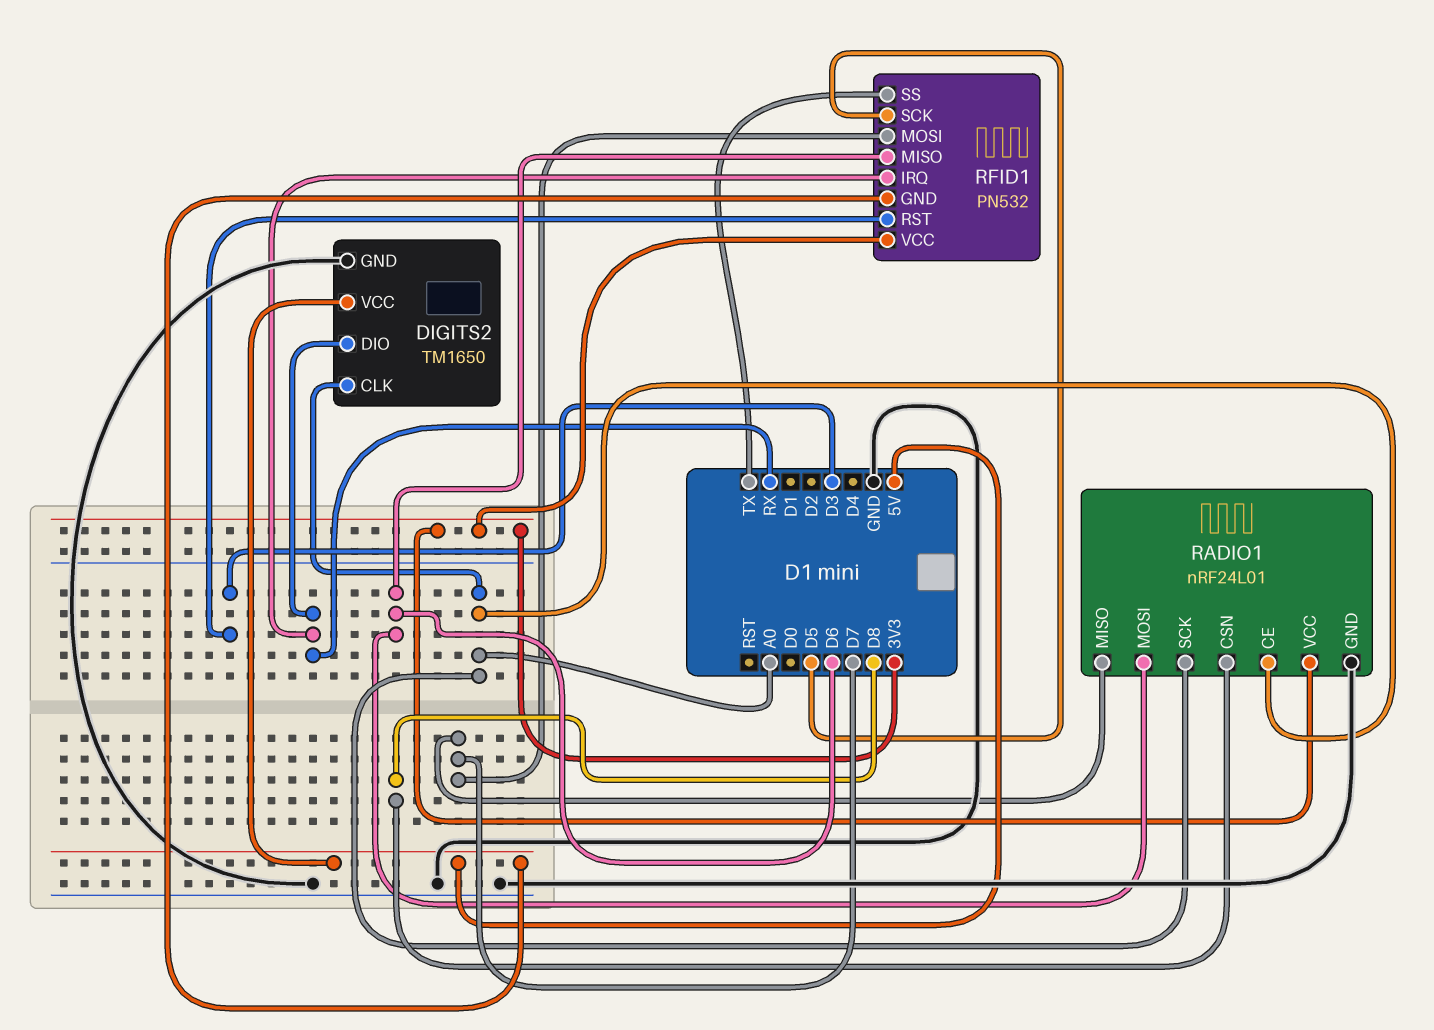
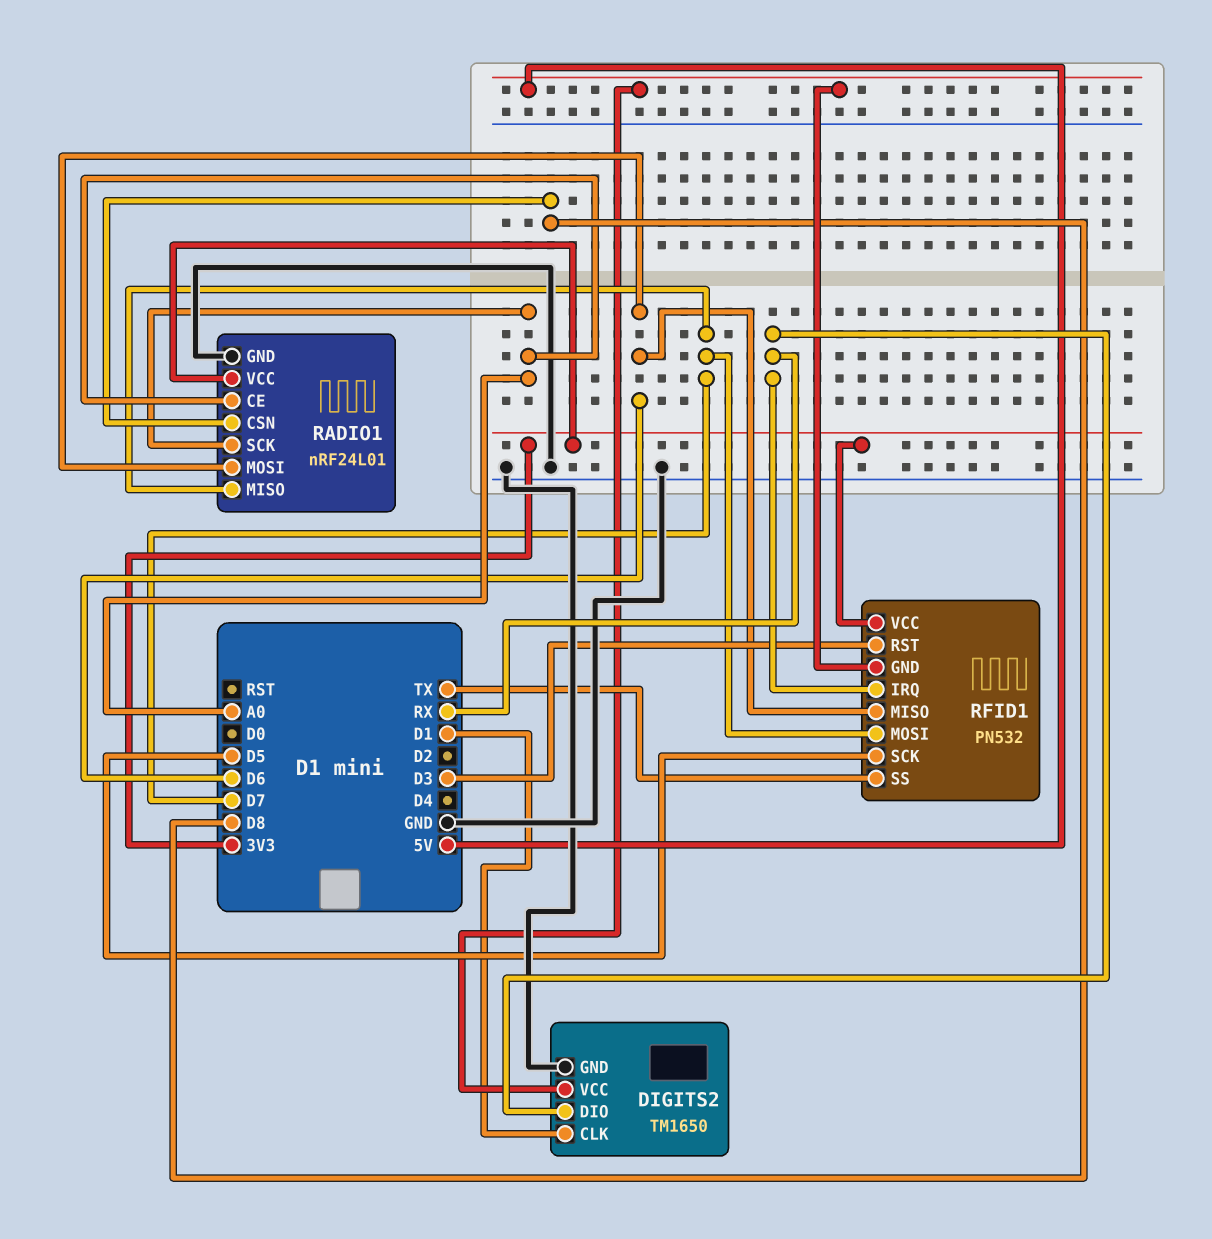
DIGITS2 pin CLK: A0 -> D1

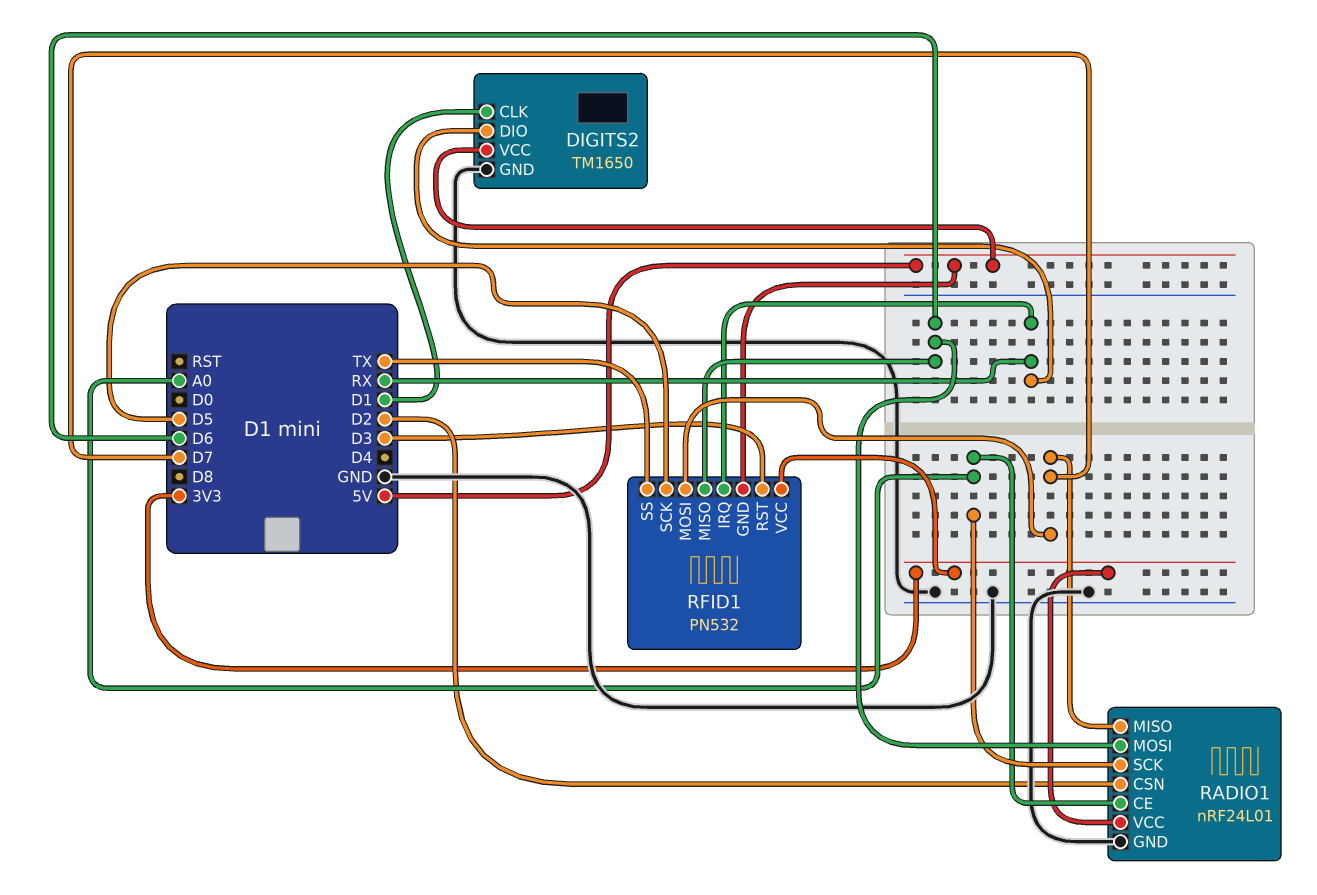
RADIO1 pin CSN: D8 -> D2

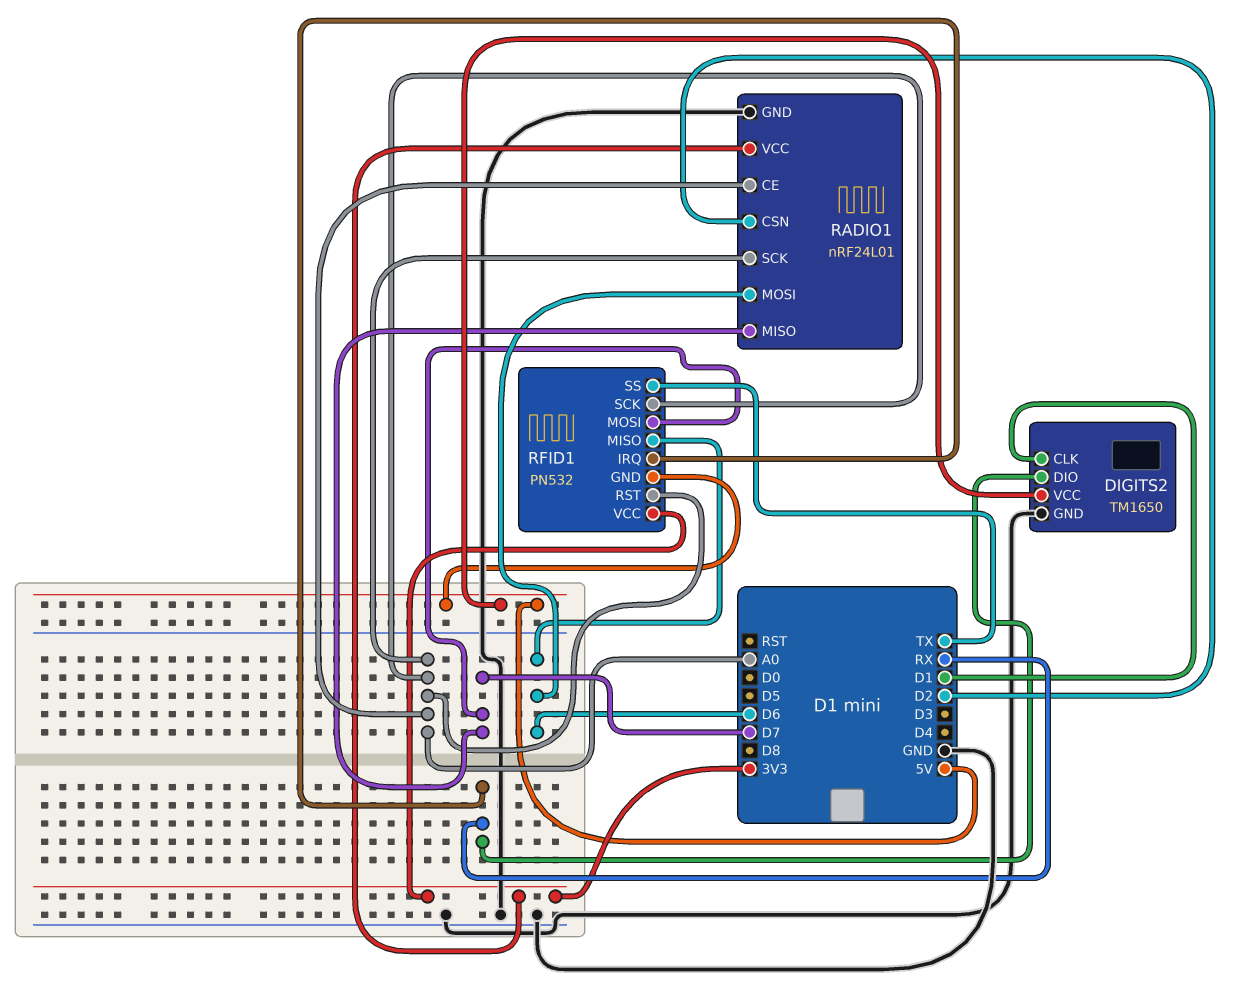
RFID1 pin RST: D3 -> A0
RFID1 pin SCK: D5 -> A0

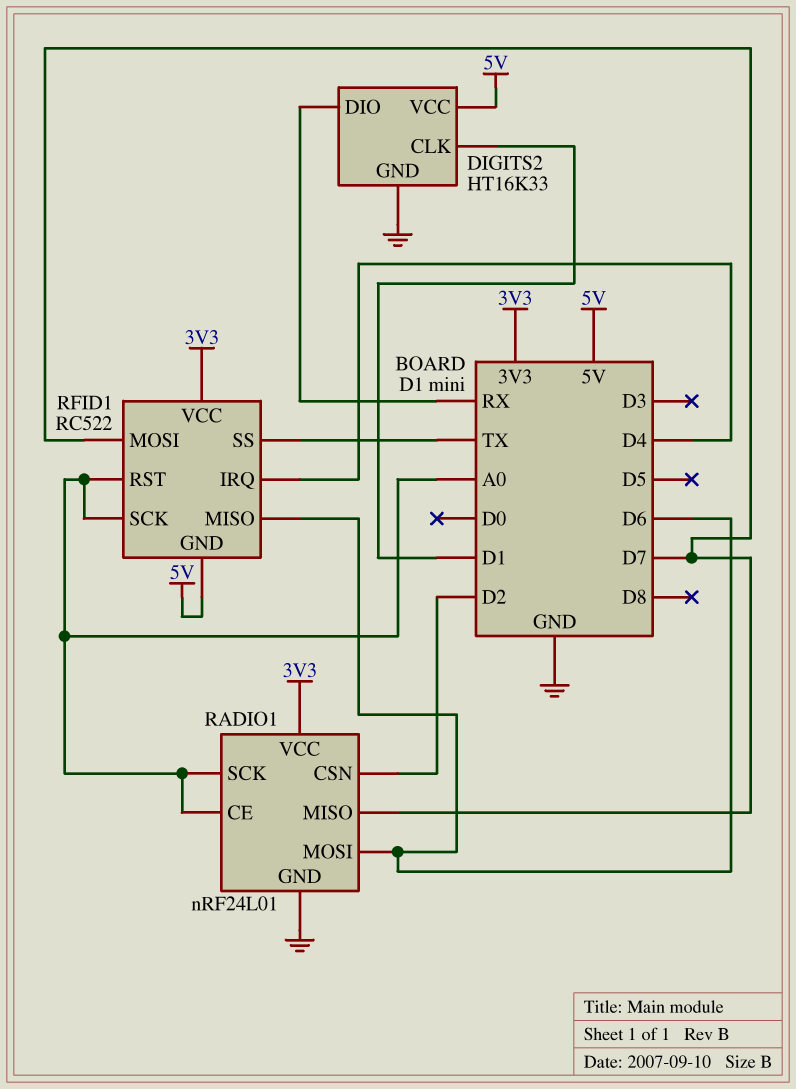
DIGITS2: TM1650 -> HT16K33
RFID1: PN532 -> RC522
RFID1 pin IRQ: RX -> D4

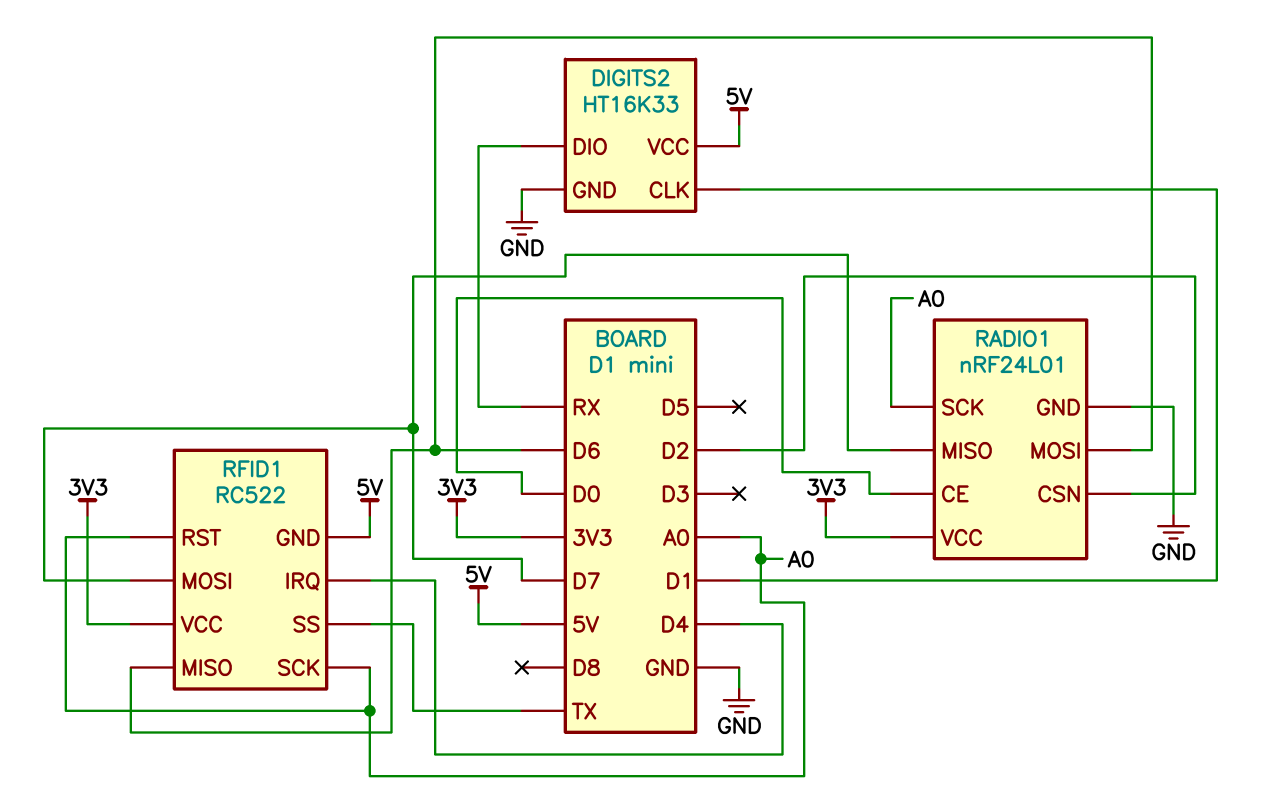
RADIO1 pin CE: A0 -> D0

